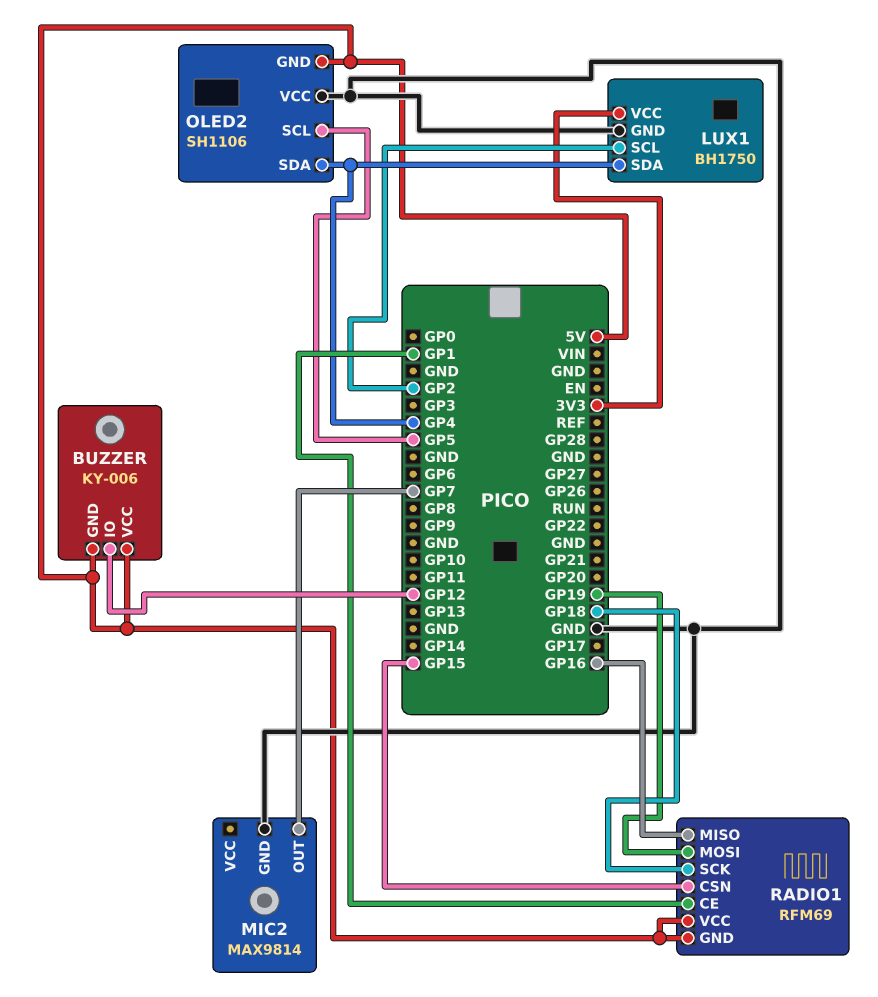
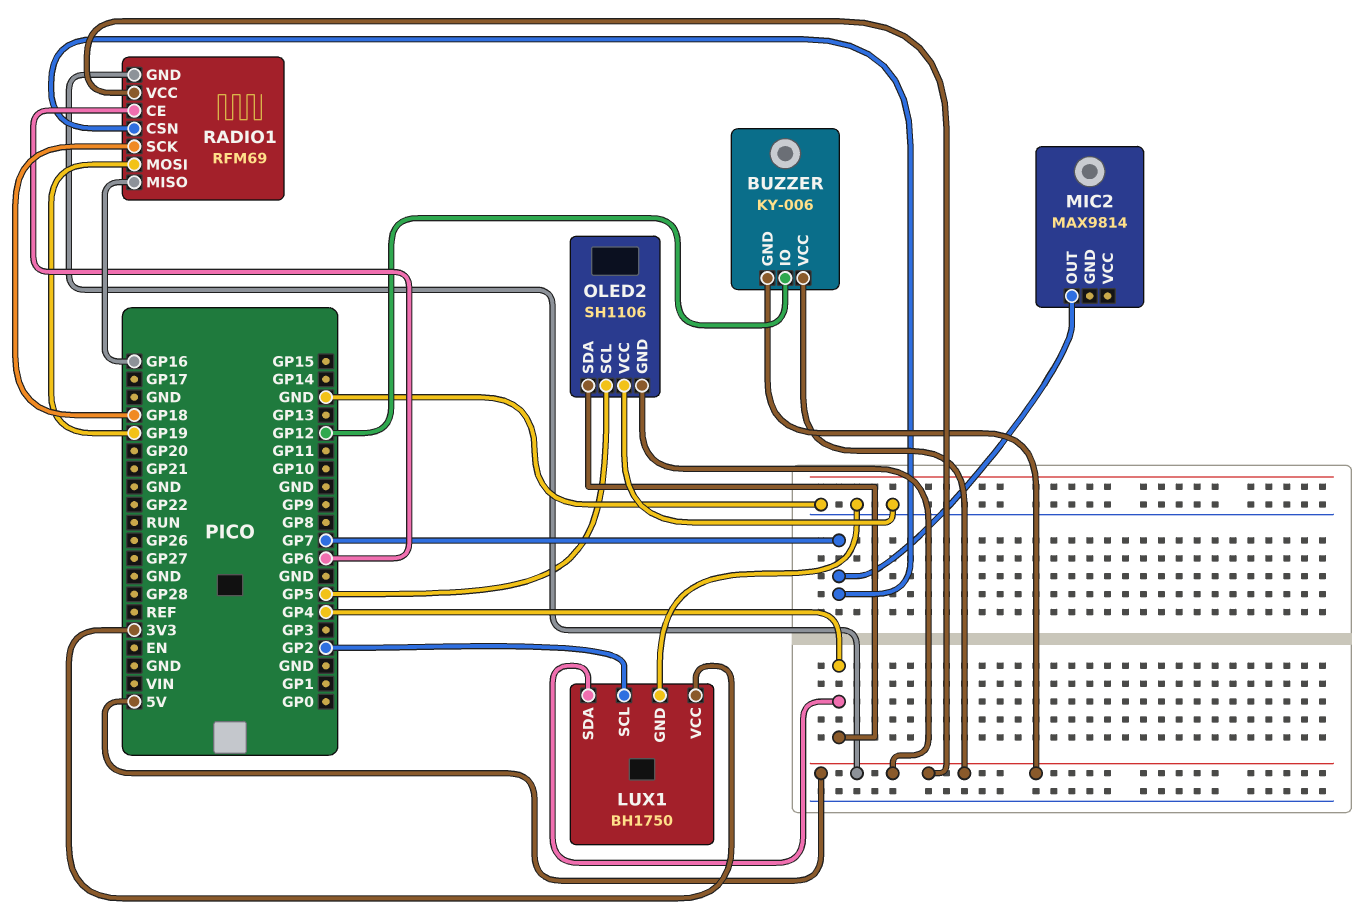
MIC2 pin GND: GND -> none
RADIO1 pin CE: GP1 -> GP6
RADIO1 pin CSN: GP15 -> GP7

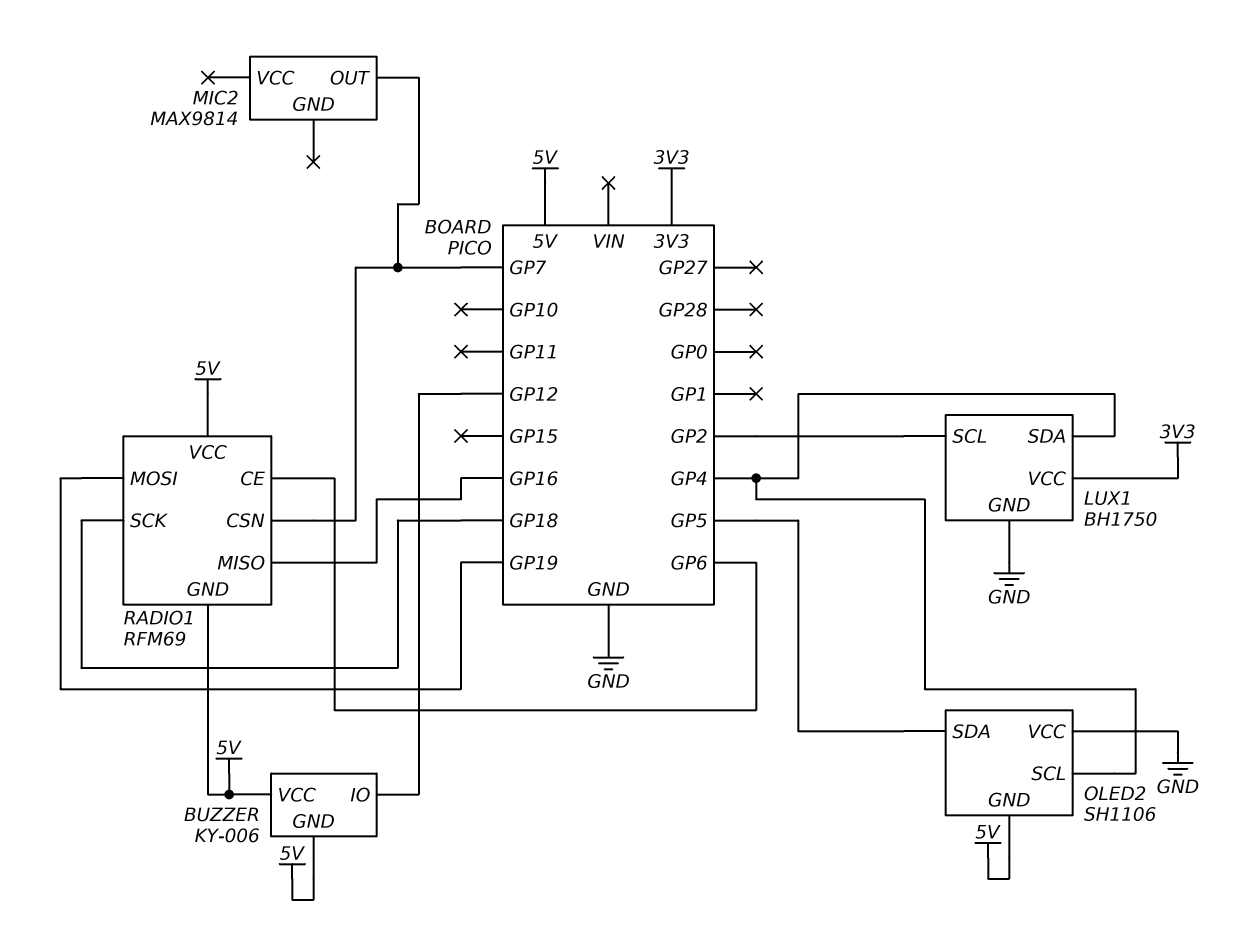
OLED2 pin SCL: GP5 -> GP4
OLED2 pin SDA: GP4 -> GP5

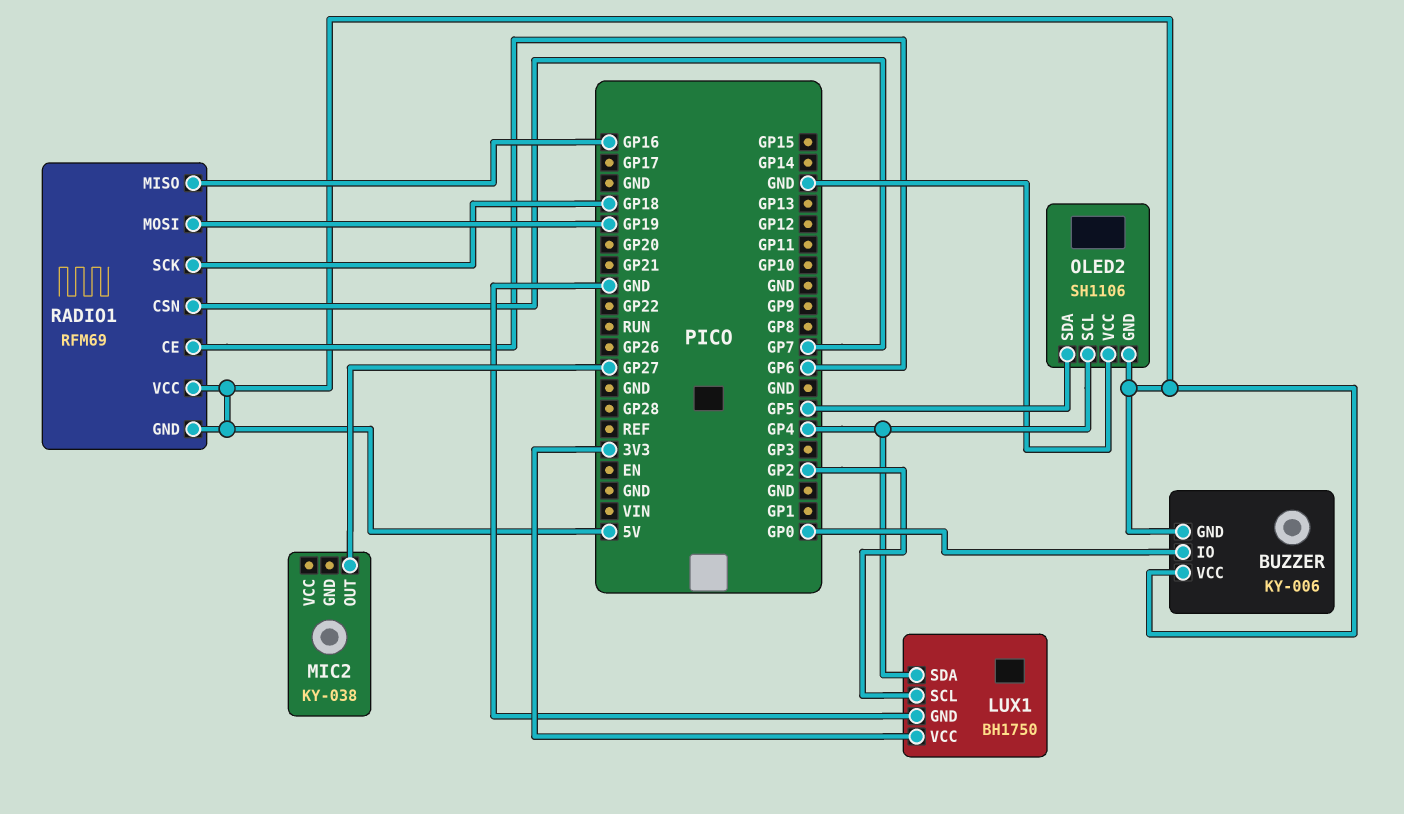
BUZZER pin IO: GP12 -> GP0
MIC2: MAX9814 -> KY-038
MIC2 pin OUT: GP7 -> GP27

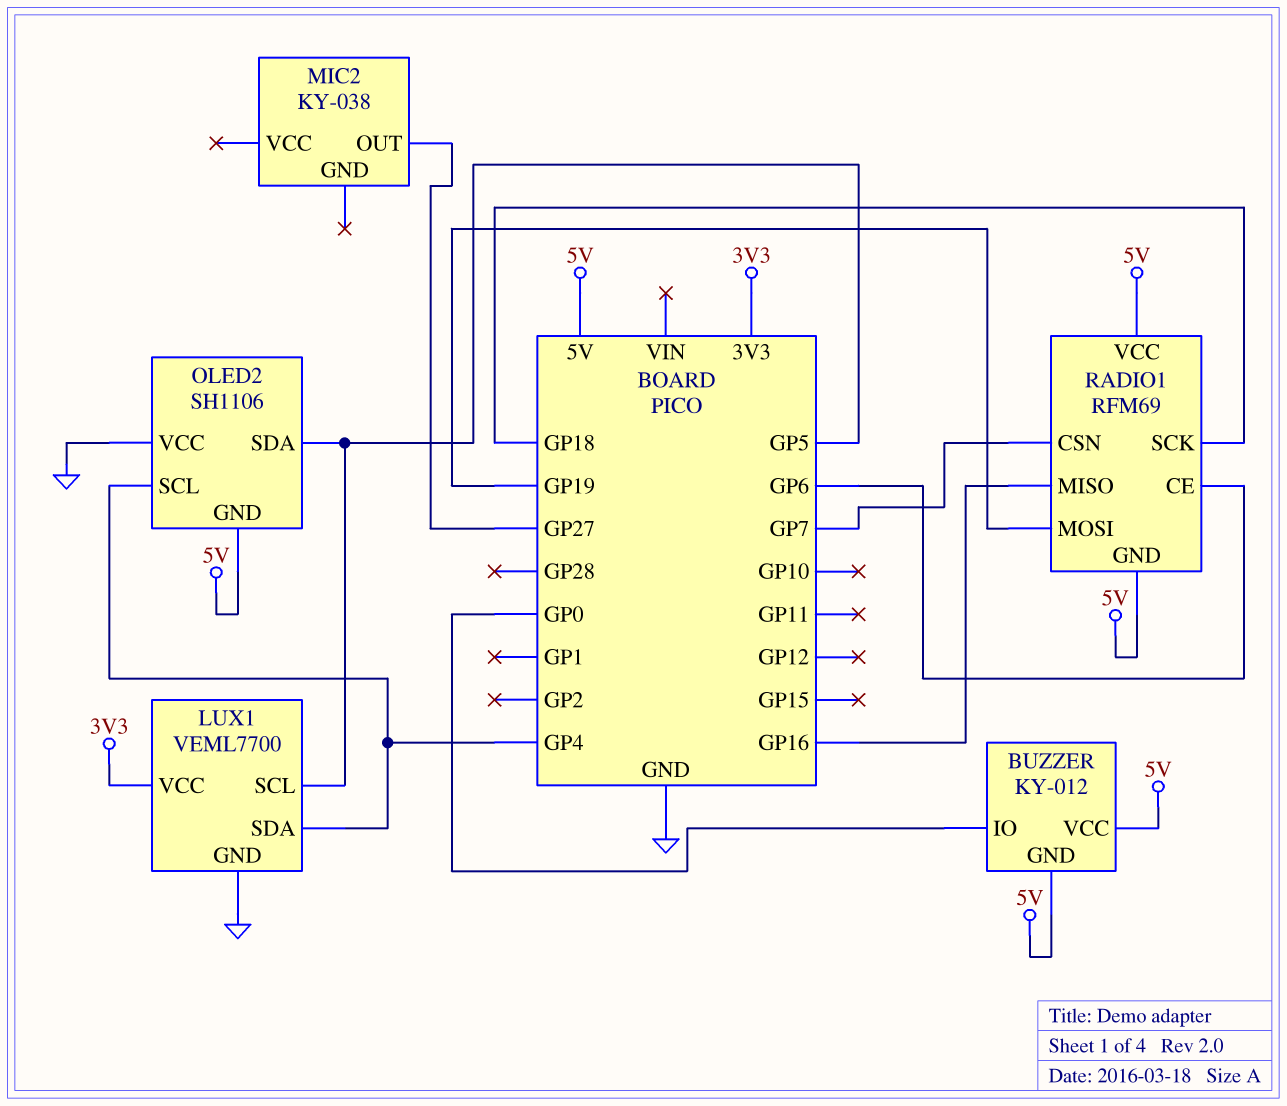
BUZZER: KY-006 -> KY-012
LUX1: BH1750 -> VEML7700
LUX1 pin SCL: GP2 -> GP5

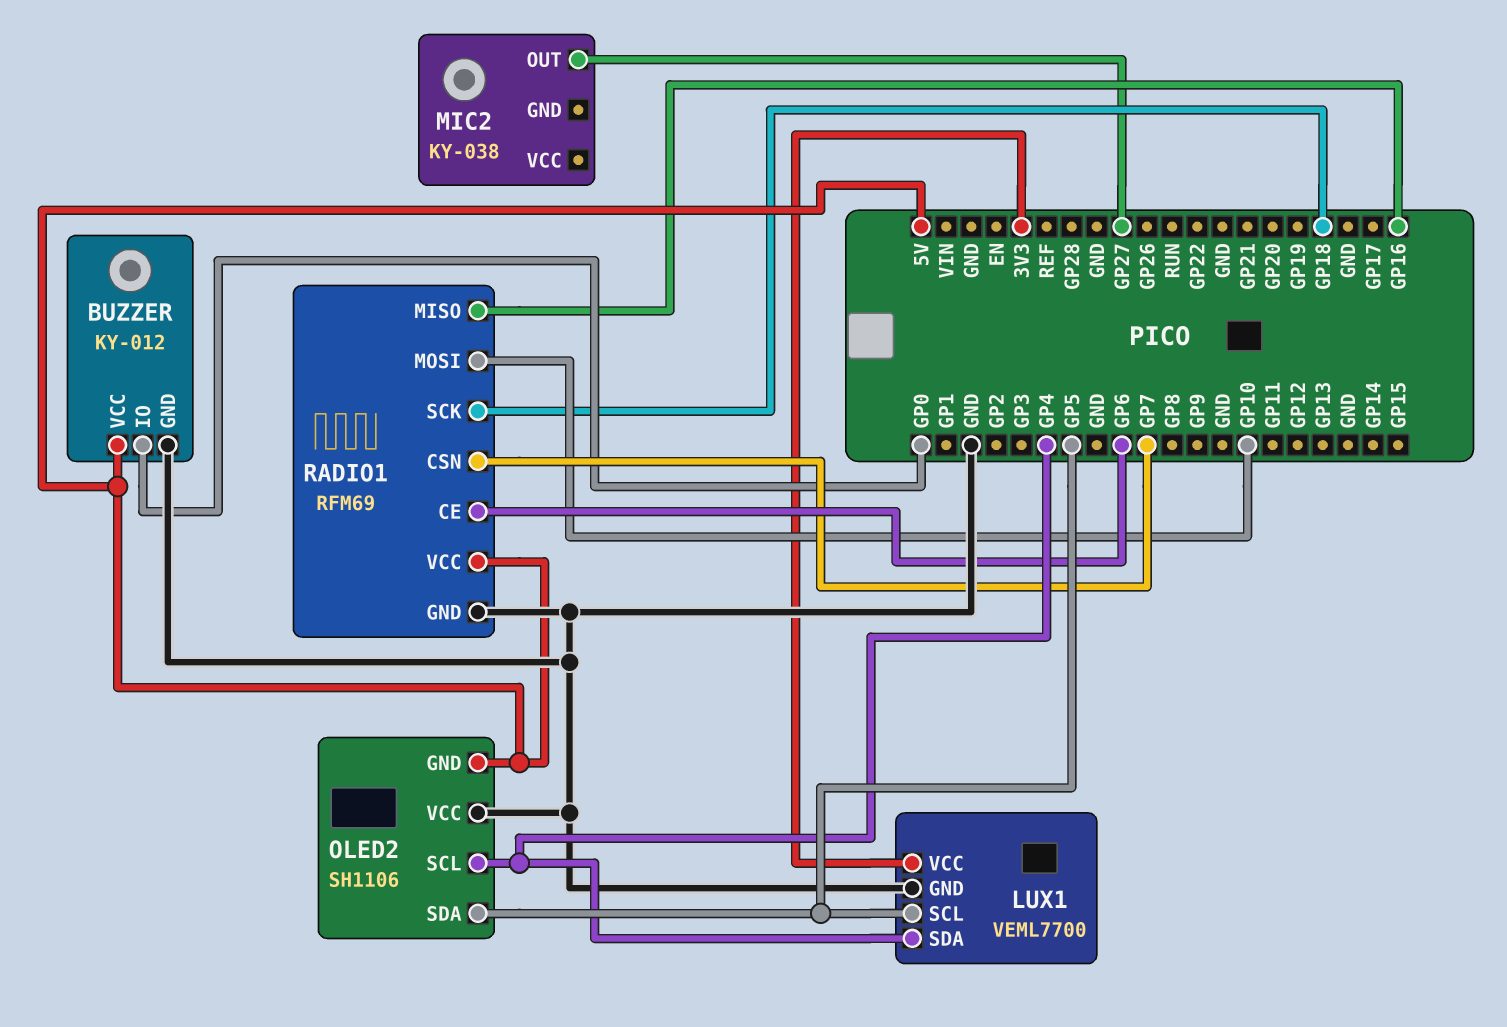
BUZZER pin GND: 5V -> GND
RADIO1 pin GND: 5V -> GND
RADIO1 pin MOSI: GP19 -> GP10

